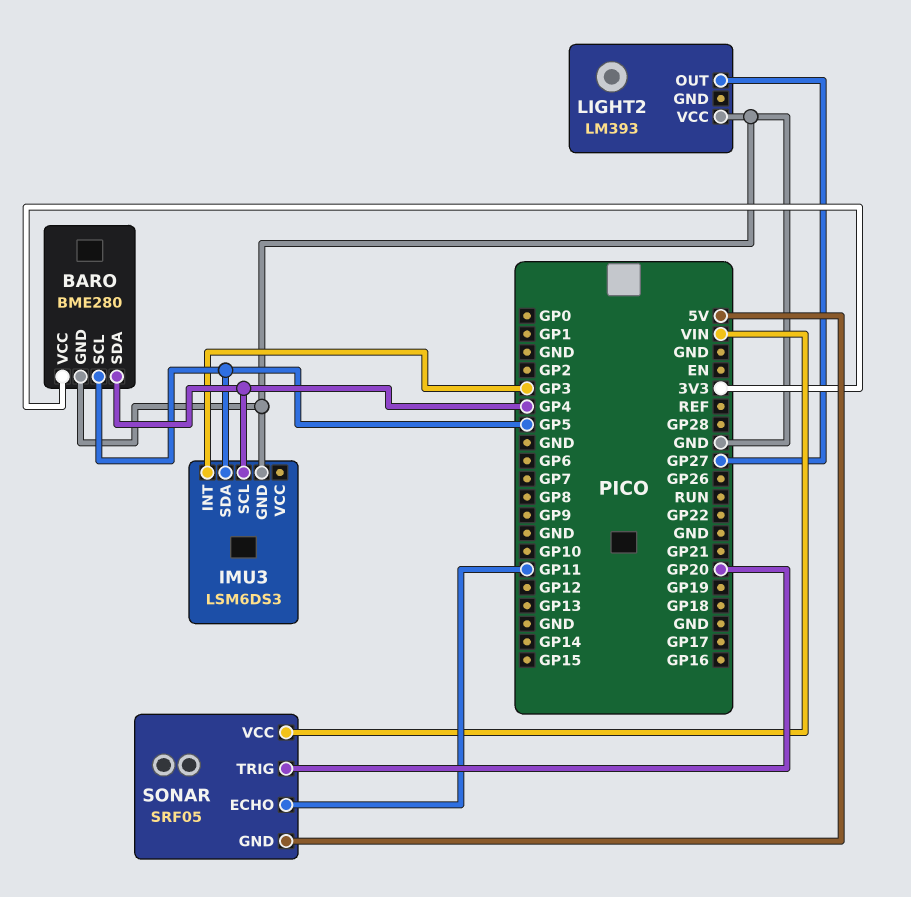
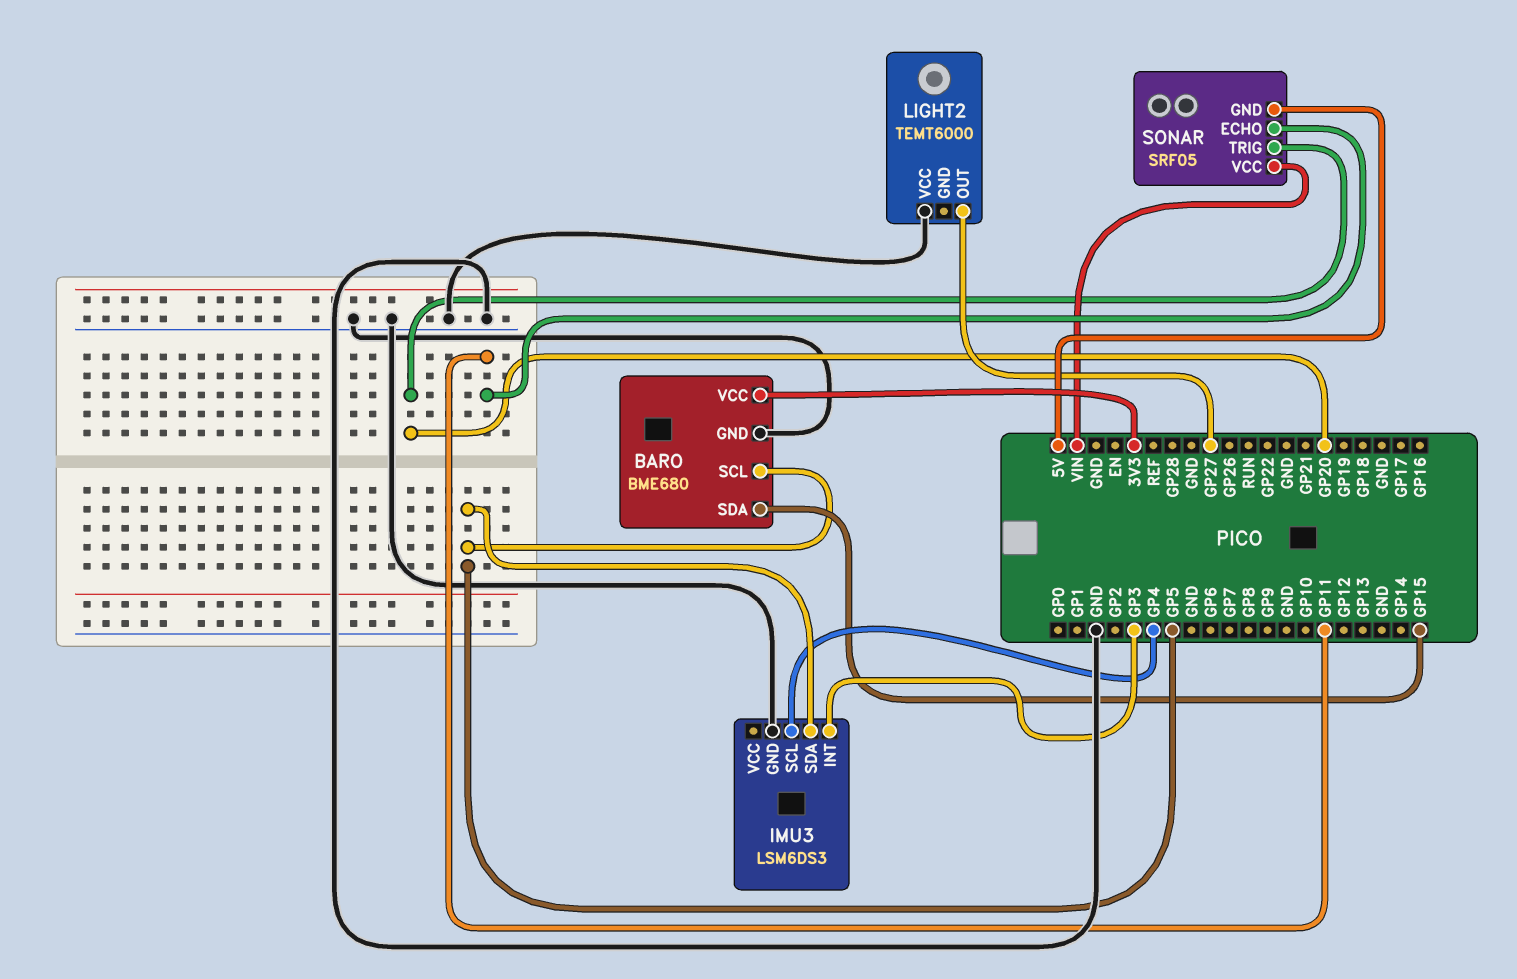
BARO: BME280 -> BME680
BARO pin SDA: GP4 -> GP15
LIGHT2: LM393 -> TEMT6000

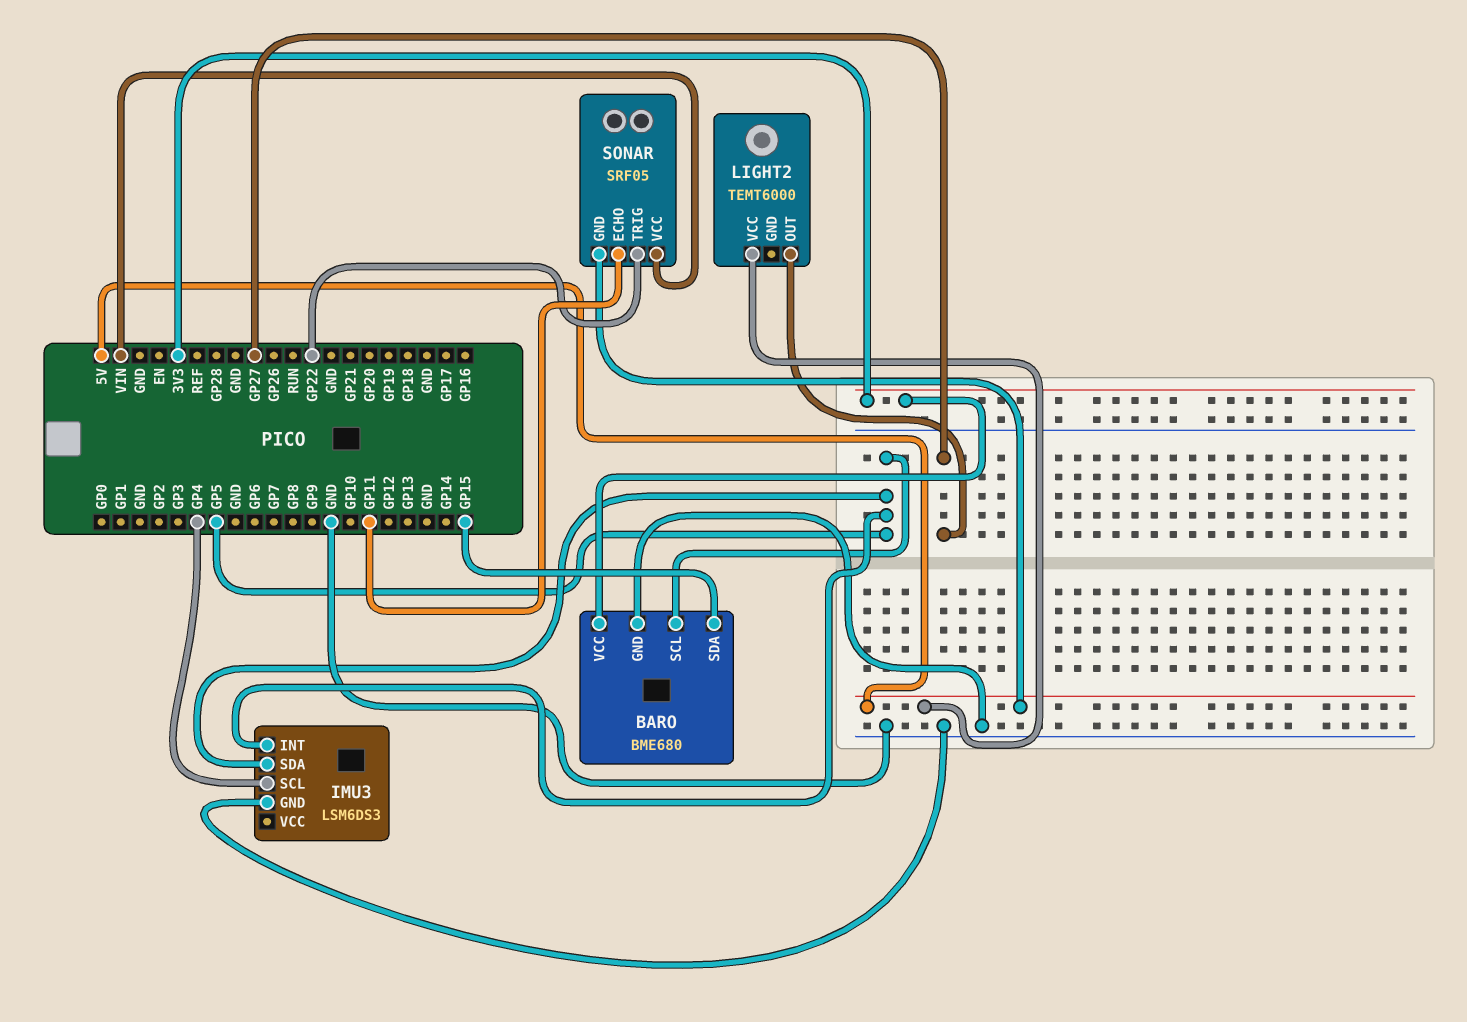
IMU3 pin INT: GP3 -> GP5
LIGHT2 pin VCC: GND -> 5V
SONAR pin TRIG: GP20 -> GP22

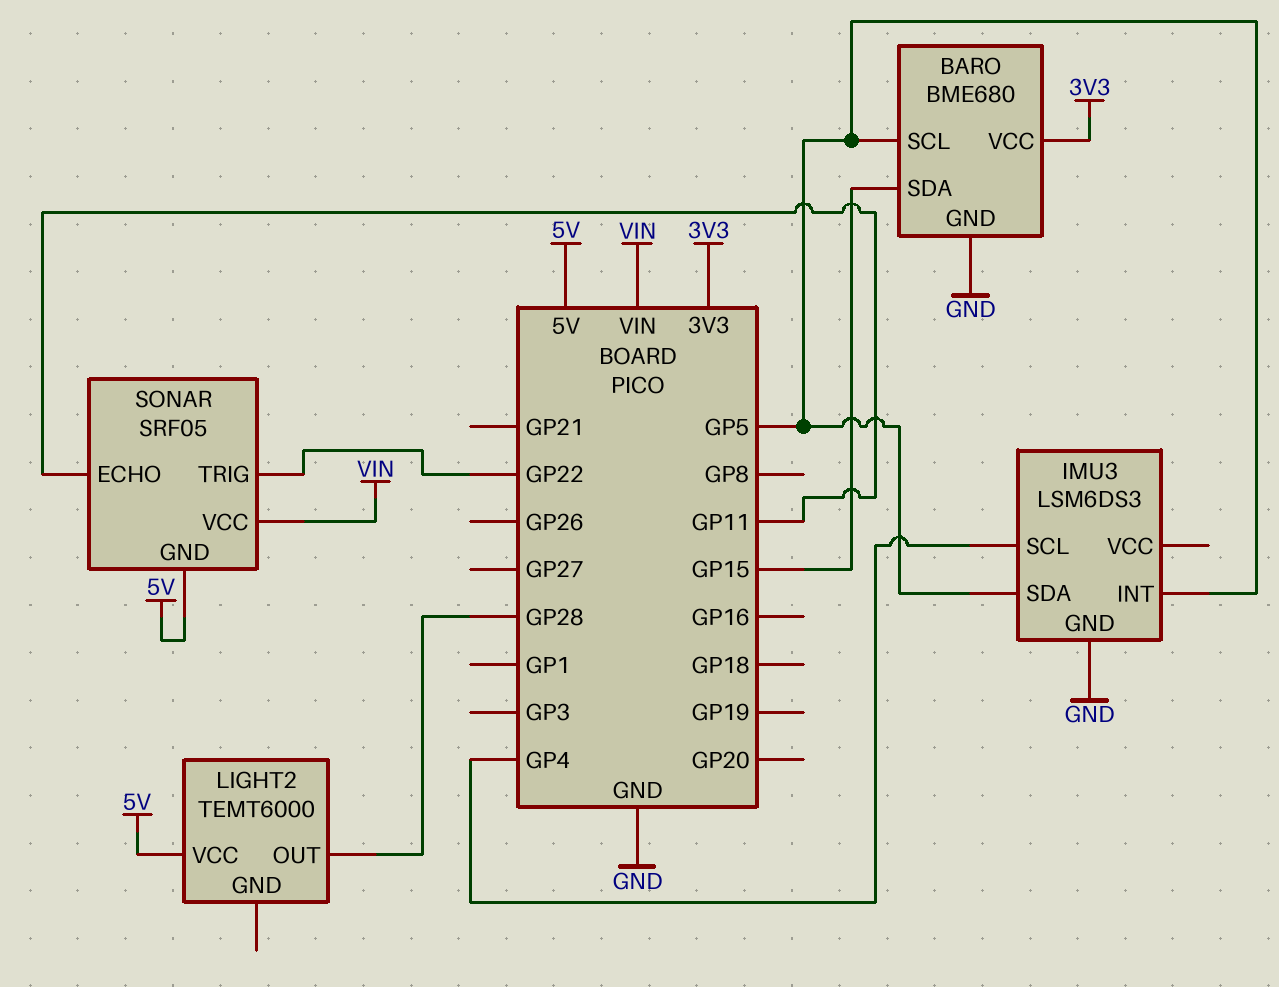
LIGHT2 pin OUT: GP27 -> GP28

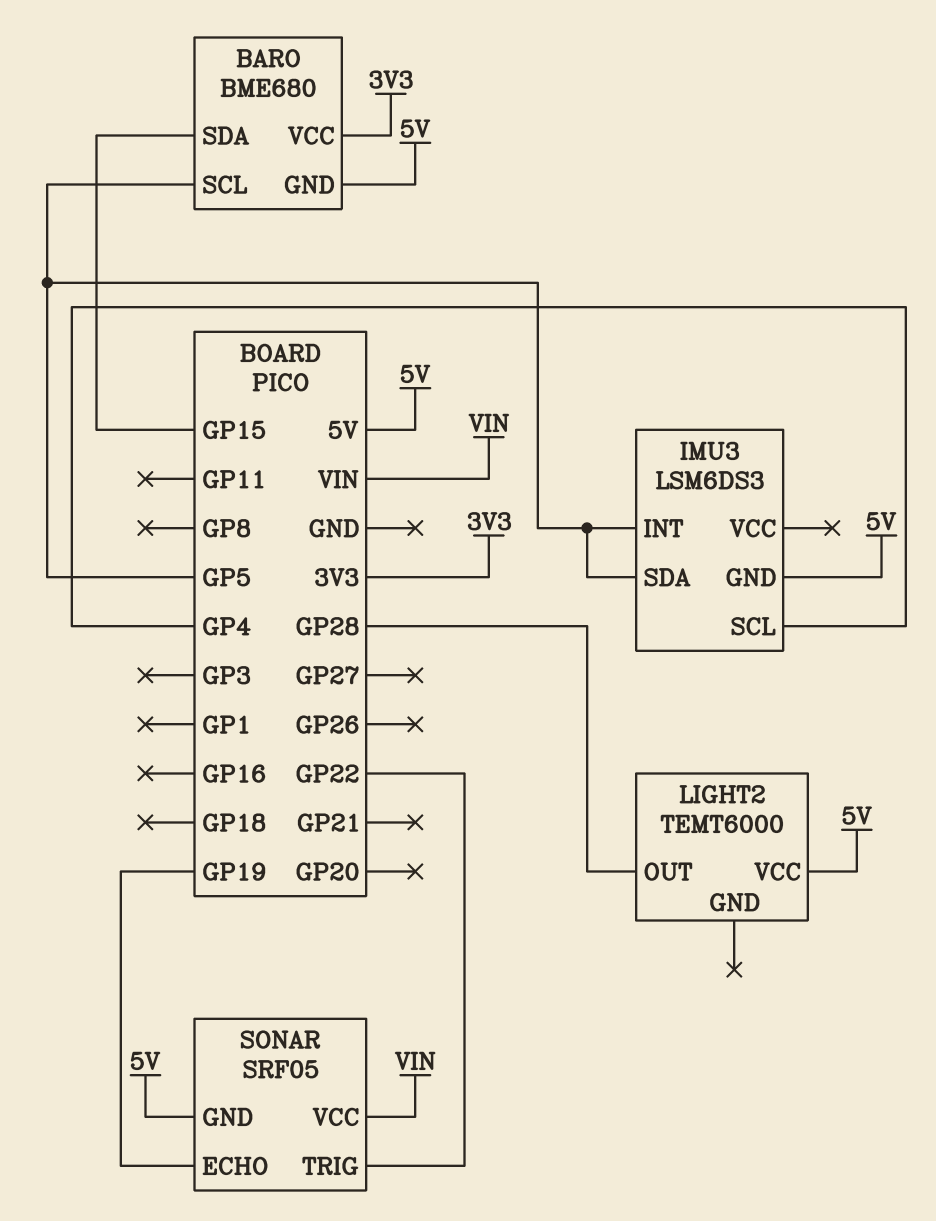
BARO pin GND: GND -> 5V
IMU3 pin GND: GND -> 5V
SONAR pin ECHO: GP11 -> GP19

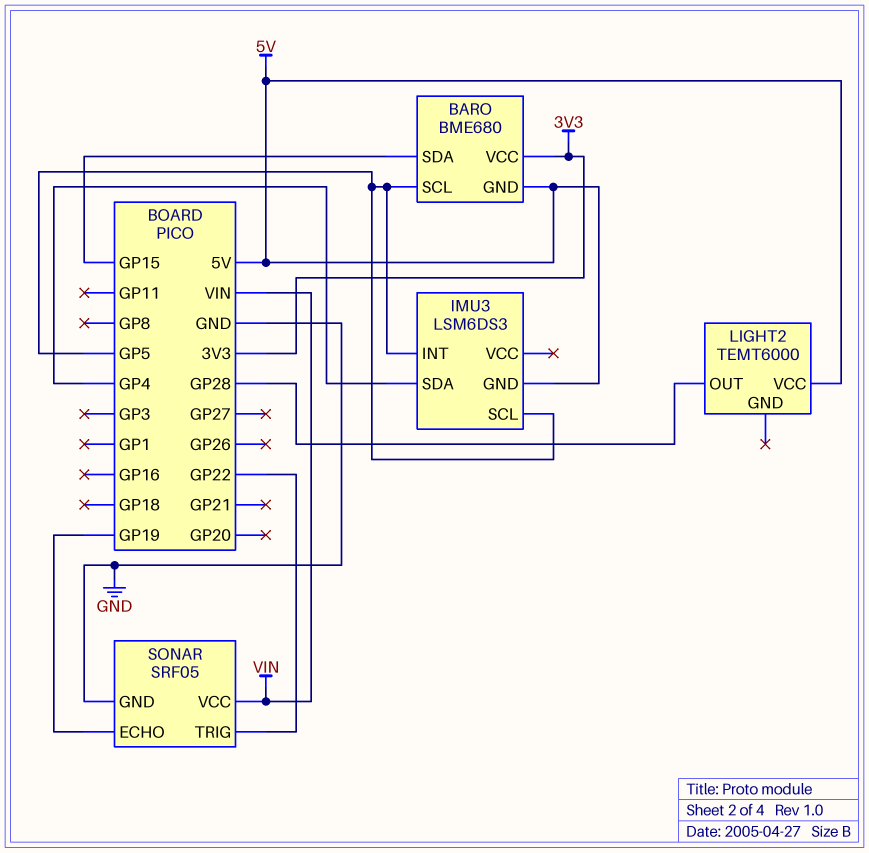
IMU3 pin SCL: GP4 -> GP5
IMU3 pin SDA: GP5 -> GP4
SONAR pin GND: 5V -> GND

